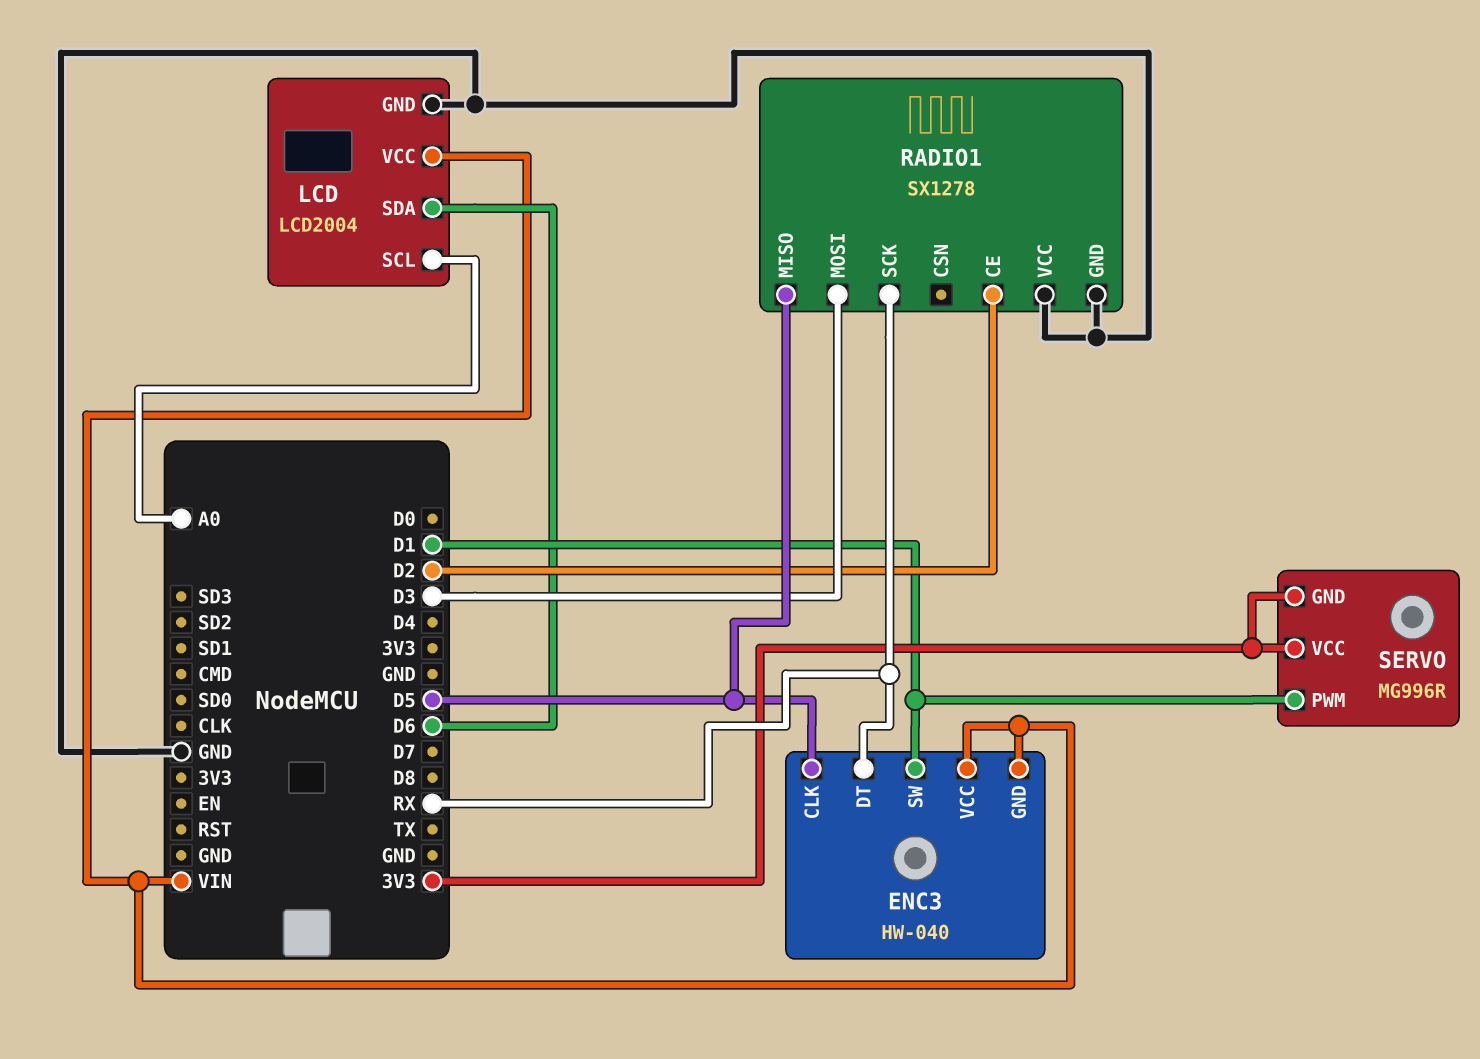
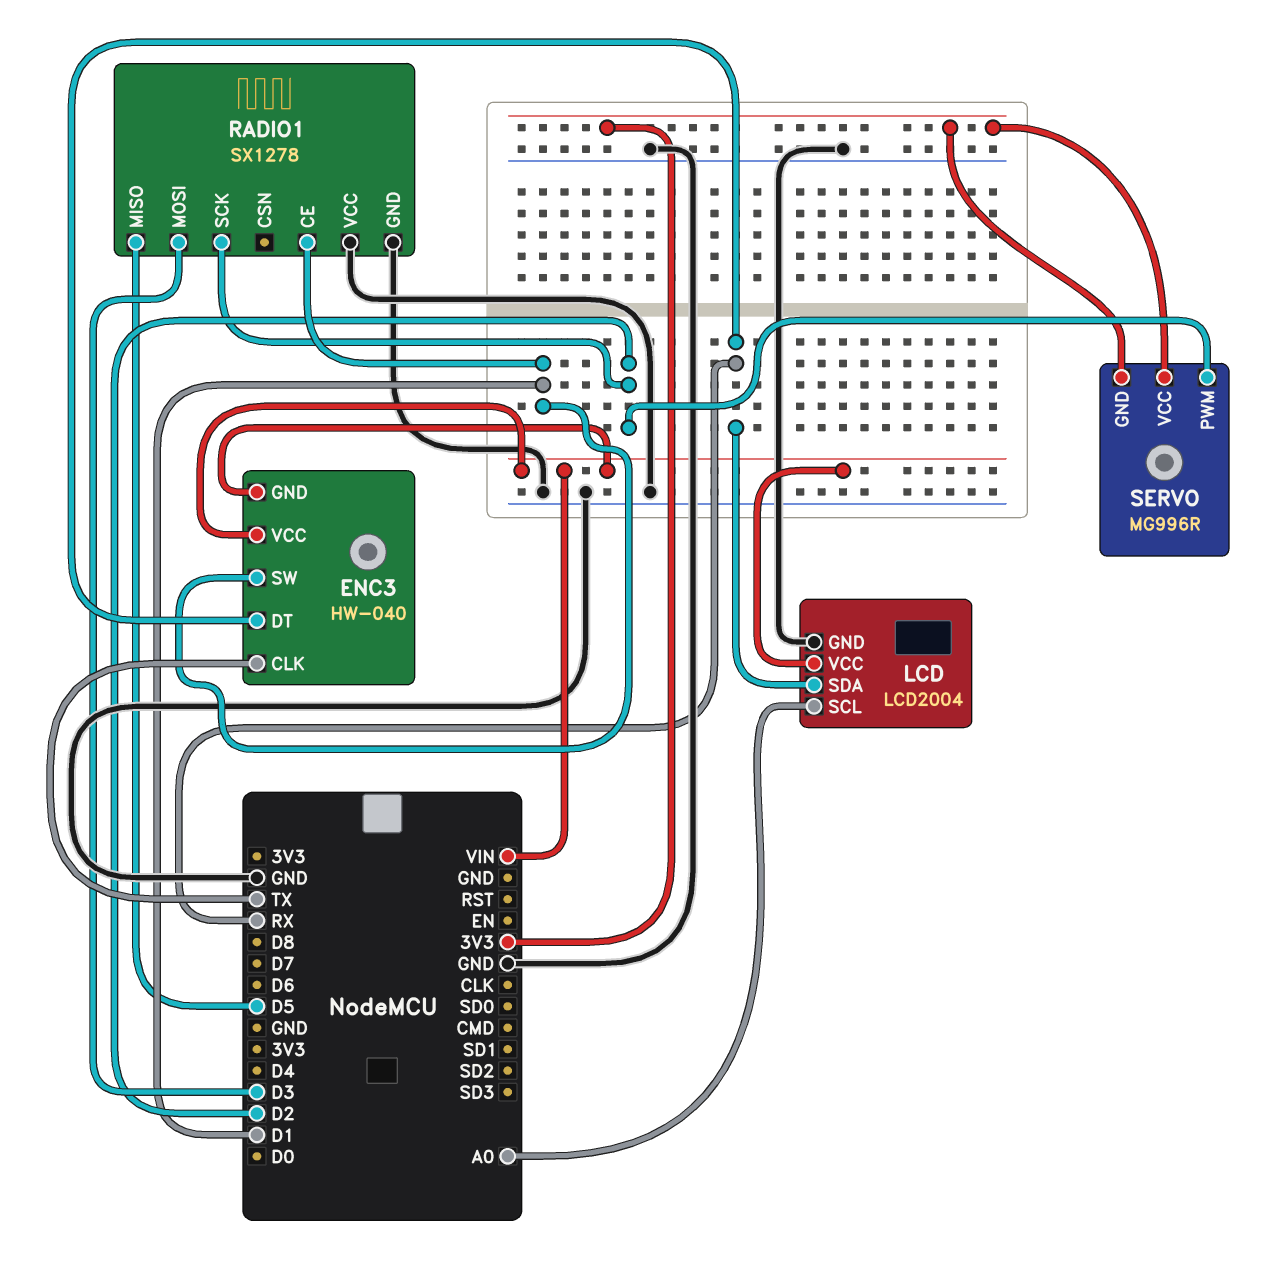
ENC3 pin CLK: D5 -> TX
LCD pin SDA: D6 -> RX
RADIO1 pin CE: D2 -> D1
RADIO1 pin SCK: RX -> D2
SERVO pin PWM: D1 -> D2

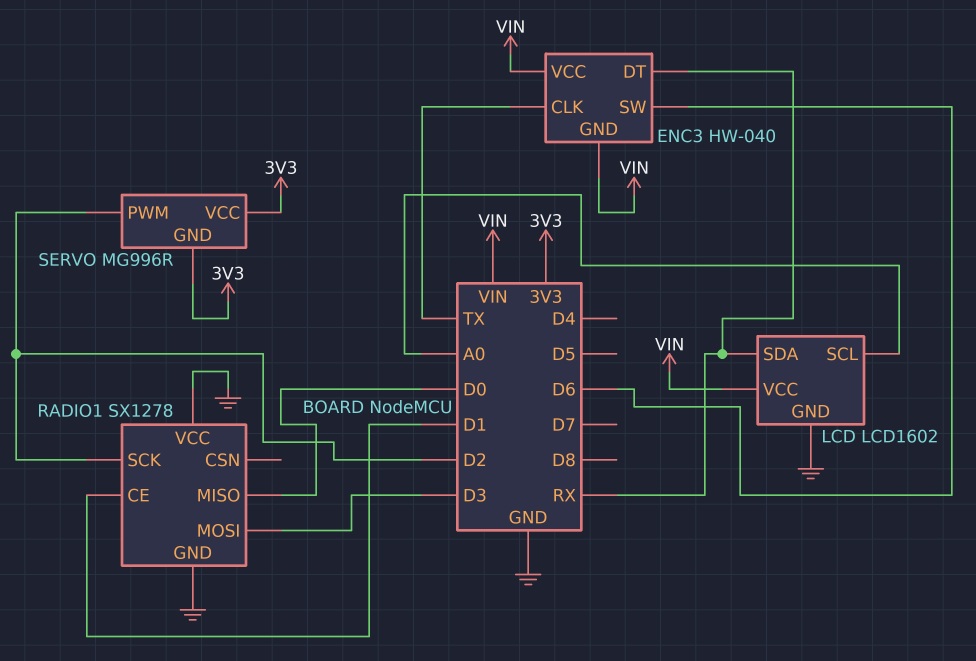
ENC3 pin SW: D1 -> D6
LCD: LCD2004 -> LCD1602
RADIO1 pin MISO: D5 -> D0

